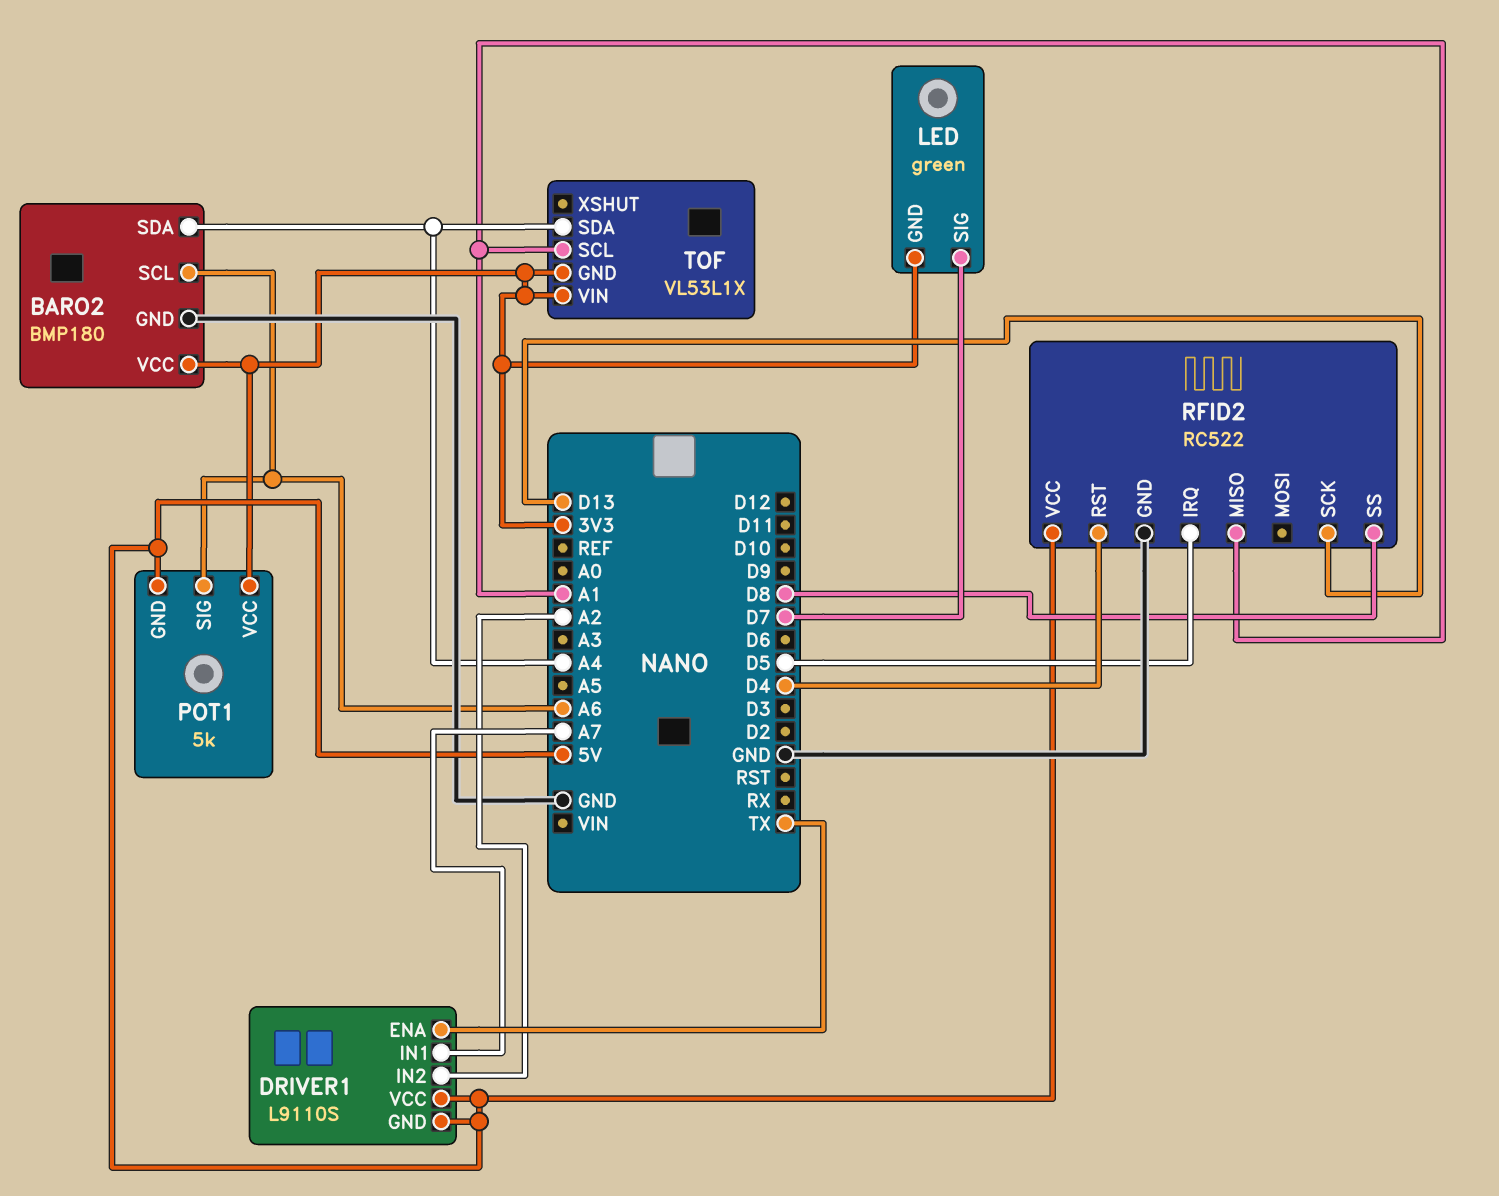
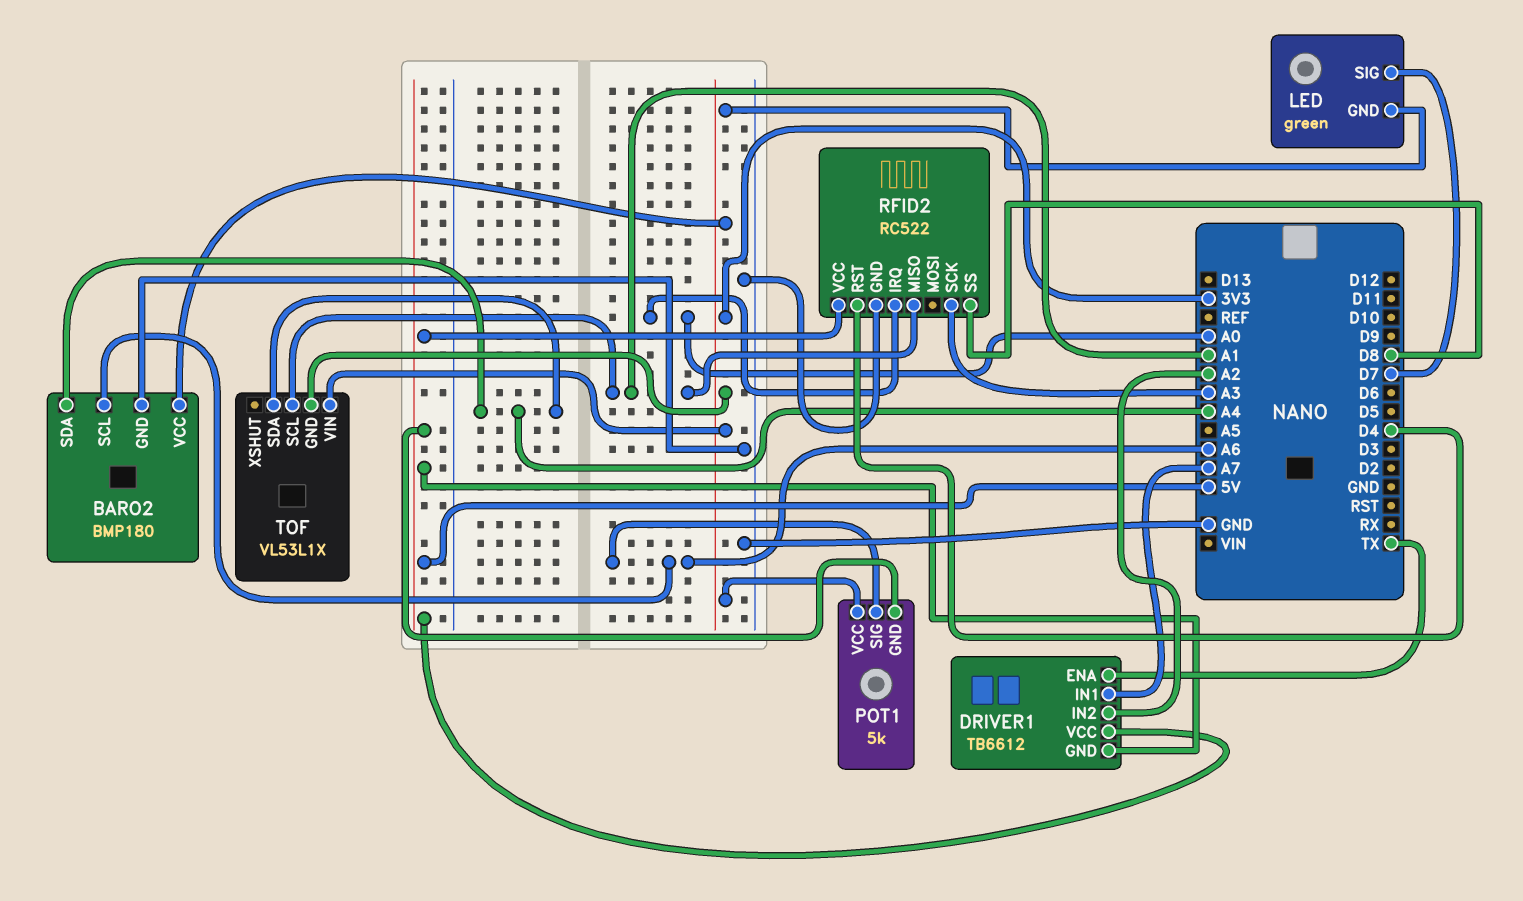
DRIVER1: L9110S -> TB6612
RFID2 pin IRQ: D5 -> A0
RFID2 pin SCK: D13 -> A3

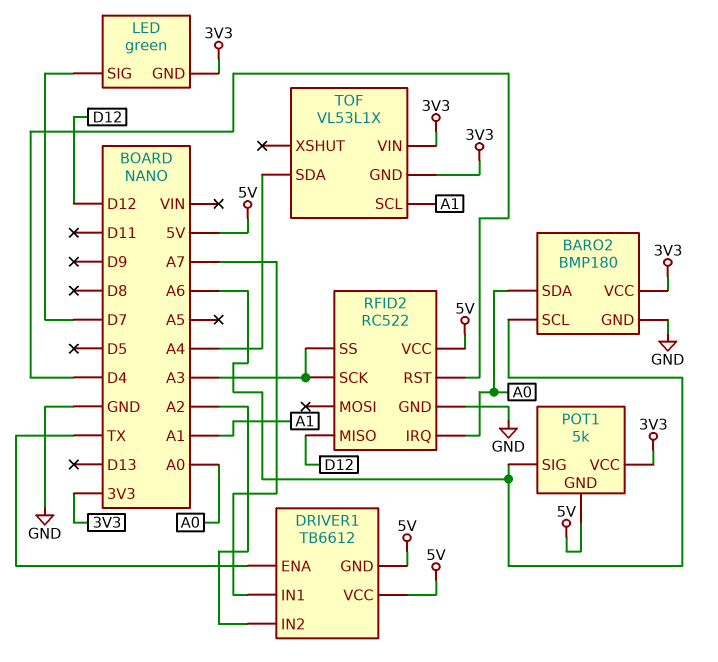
BARO2 pin SDA: A4 -> A0
RFID2 pin MISO: A1 -> D12
RFID2 pin SS: D8 -> A3

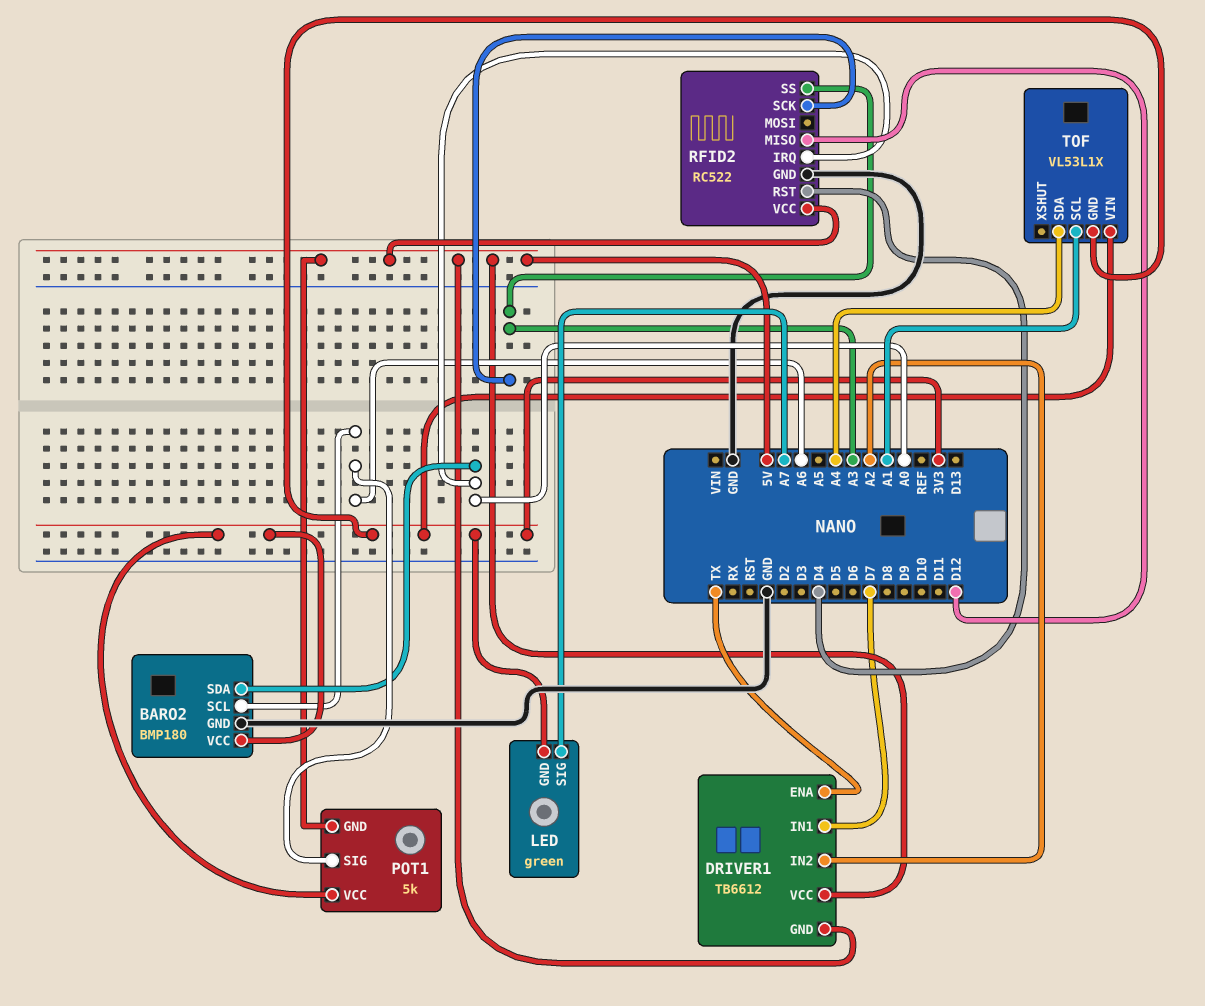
DRIVER1 pin IN1: A7 -> D7
LED pin SIG: D7 -> A7

